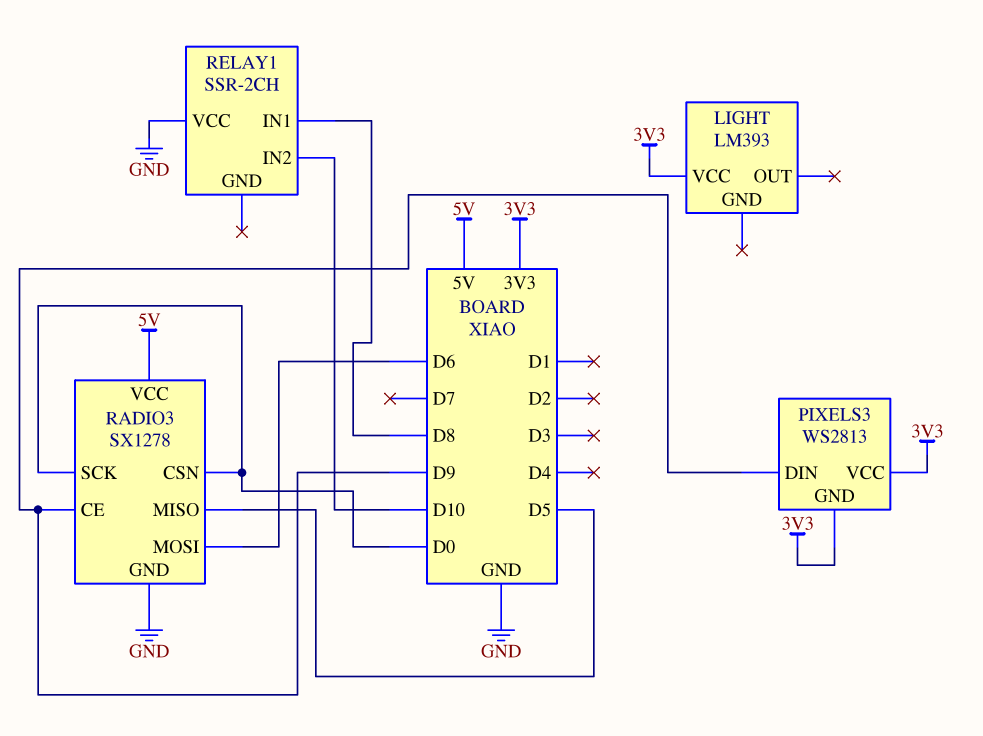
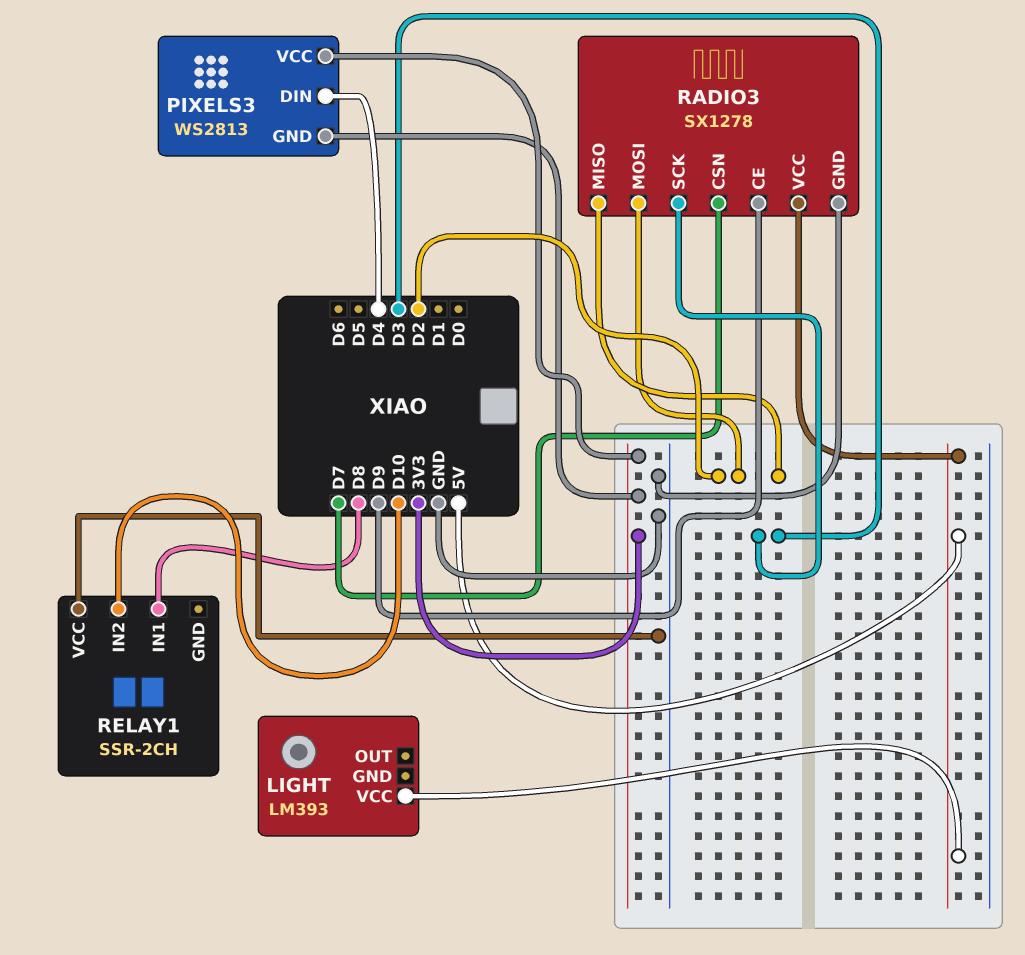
LIGHT pin VCC: 3V3 -> 5V
PIXELS3 pin DIN: D9 -> D4
RADIO3 pin CSN: D0 -> D7
RADIO3 pin MISO: D5 -> D2
RADIO3 pin MOSI: D6 -> D2
RADIO3 pin SCK: D0 -> D3

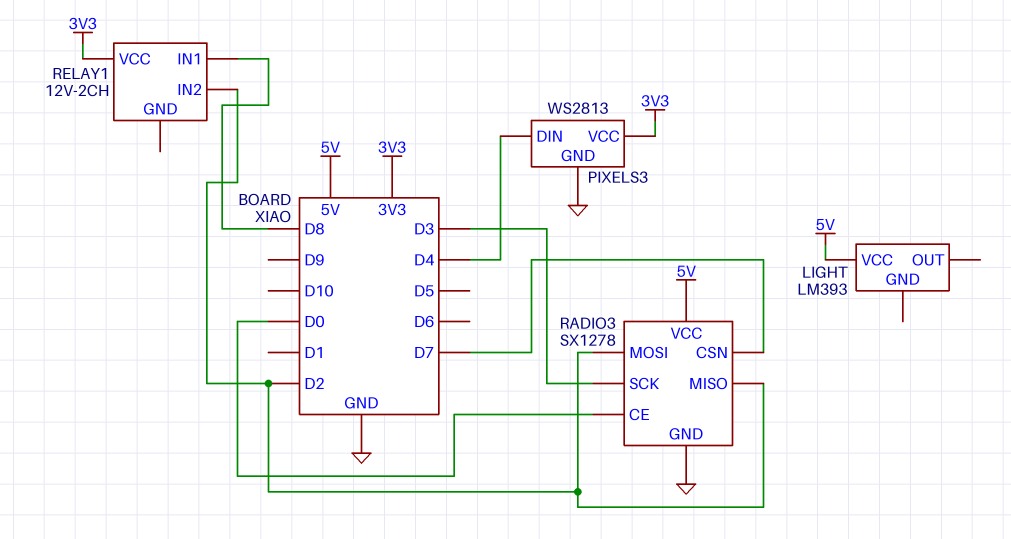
PIXELS3 pin GND: 3V3 -> GND
RADIO3 pin CE: D9 -> D0
RELAY1: SSR-2CH -> 12V-2CH
RELAY1 pin IN2: D10 -> D2
RELAY1 pin VCC: GND -> 3V3

